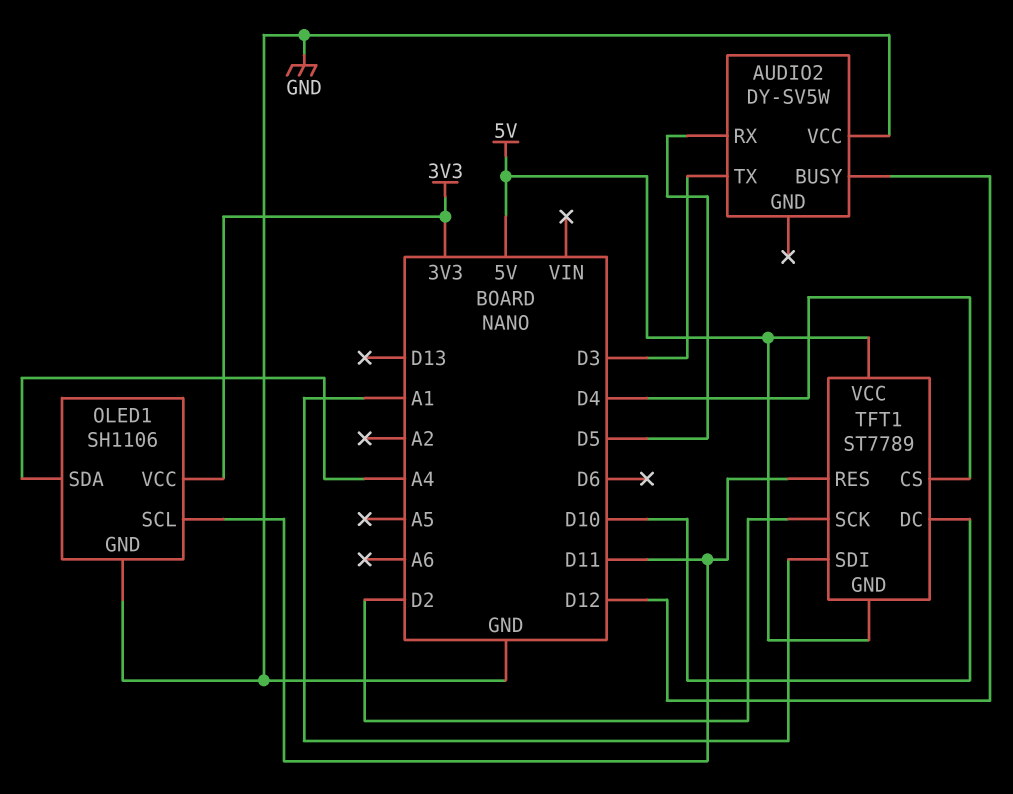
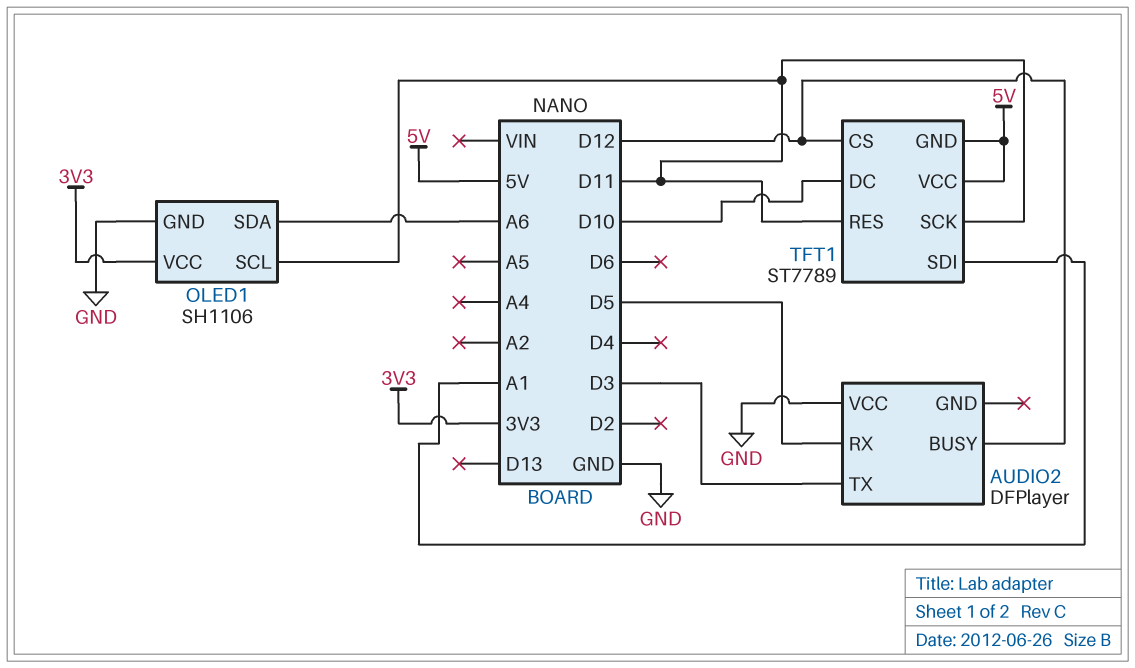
AUDIO2: DY-SV5W -> DFPlayer
OLED1 pin SDA: A4 -> A6
TFT1 pin CS: D4 -> D12
TFT1 pin SCK: D2 -> D11

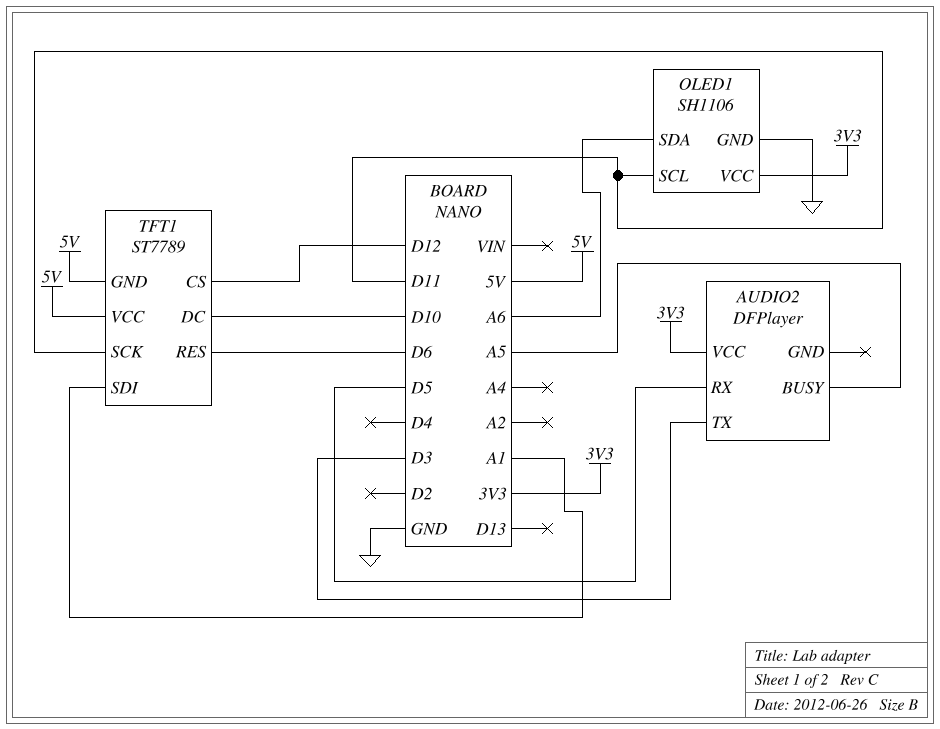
AUDIO2 pin BUSY: D12 -> A5
AUDIO2 pin VCC: GND -> 3V3
TFT1 pin RES: D11 -> D6

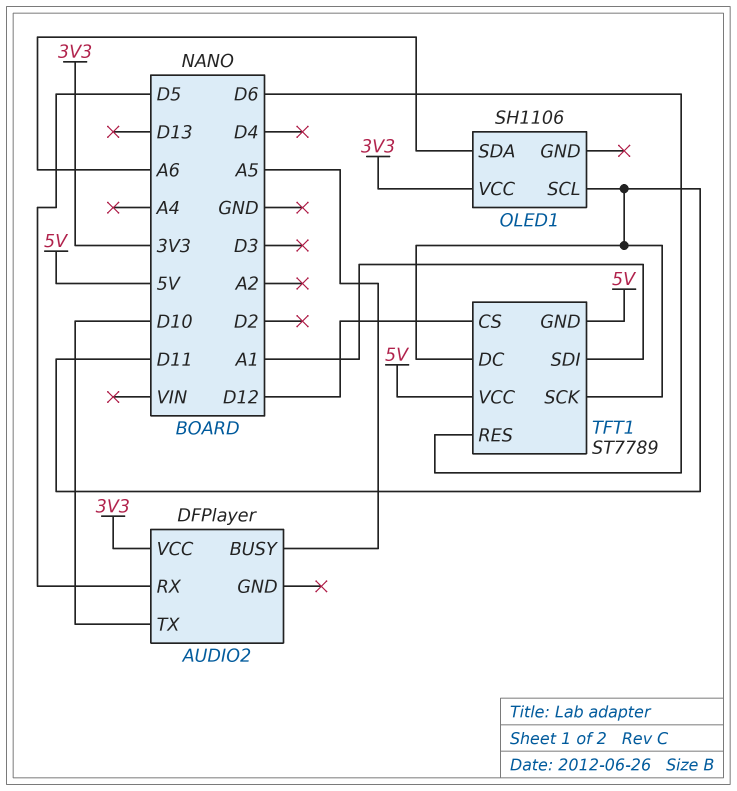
AUDIO2 pin TX: D3 -> D10
OLED1 pin GND: GND -> none
TFT1 pin DC: D10 -> D11

